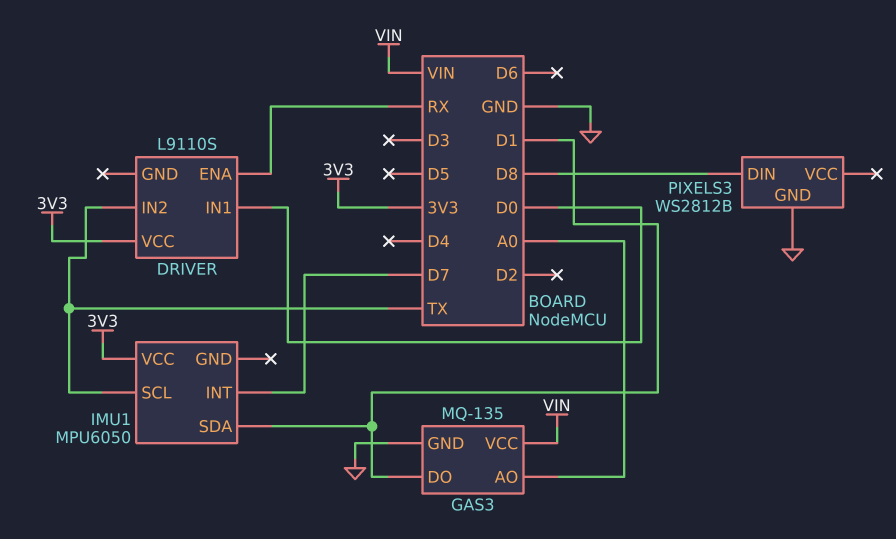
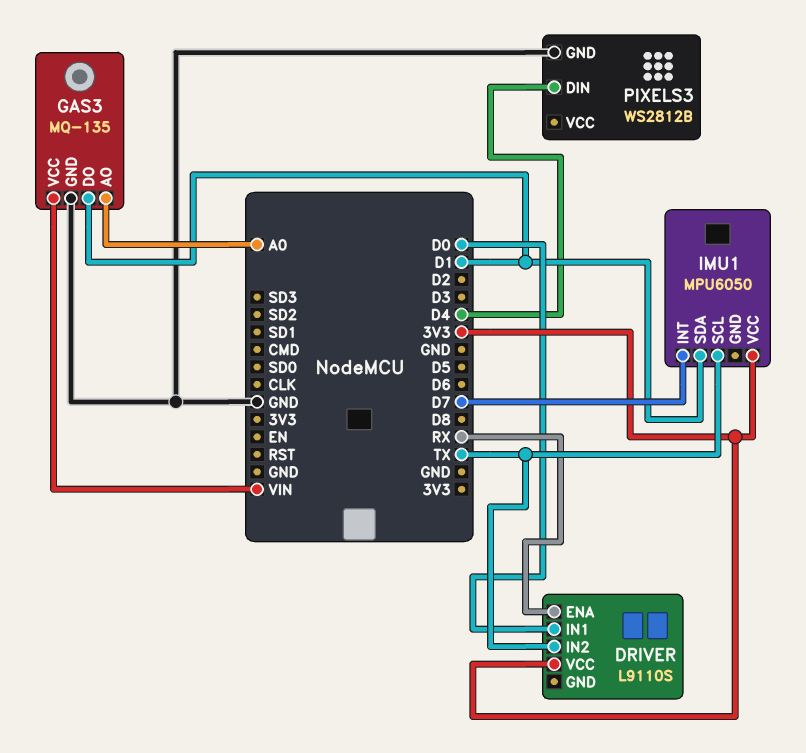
PIXELS3 pin DIN: D8 -> D4

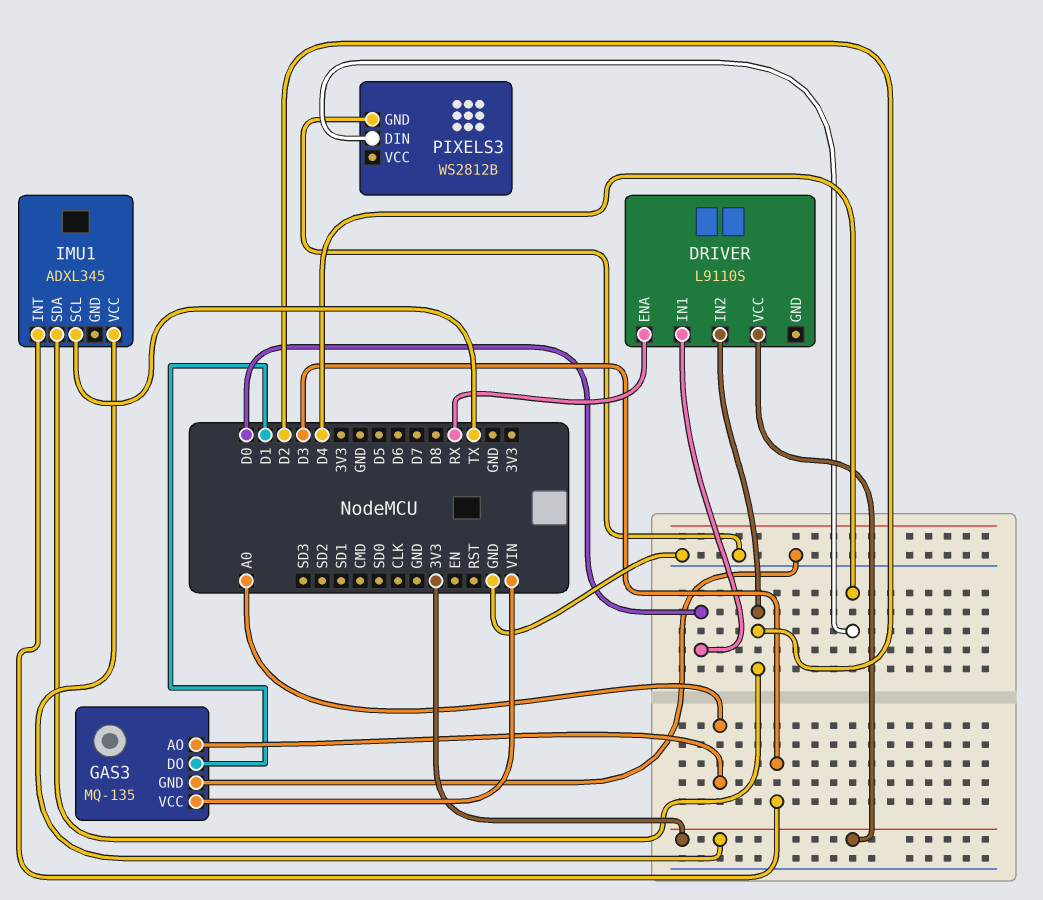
DRIVER pin IN2: TX -> D2
IMU1: MPU6050 -> ADXL345
IMU1 pin INT: D7 -> D3
IMU1 pin SDA: D1 -> D2

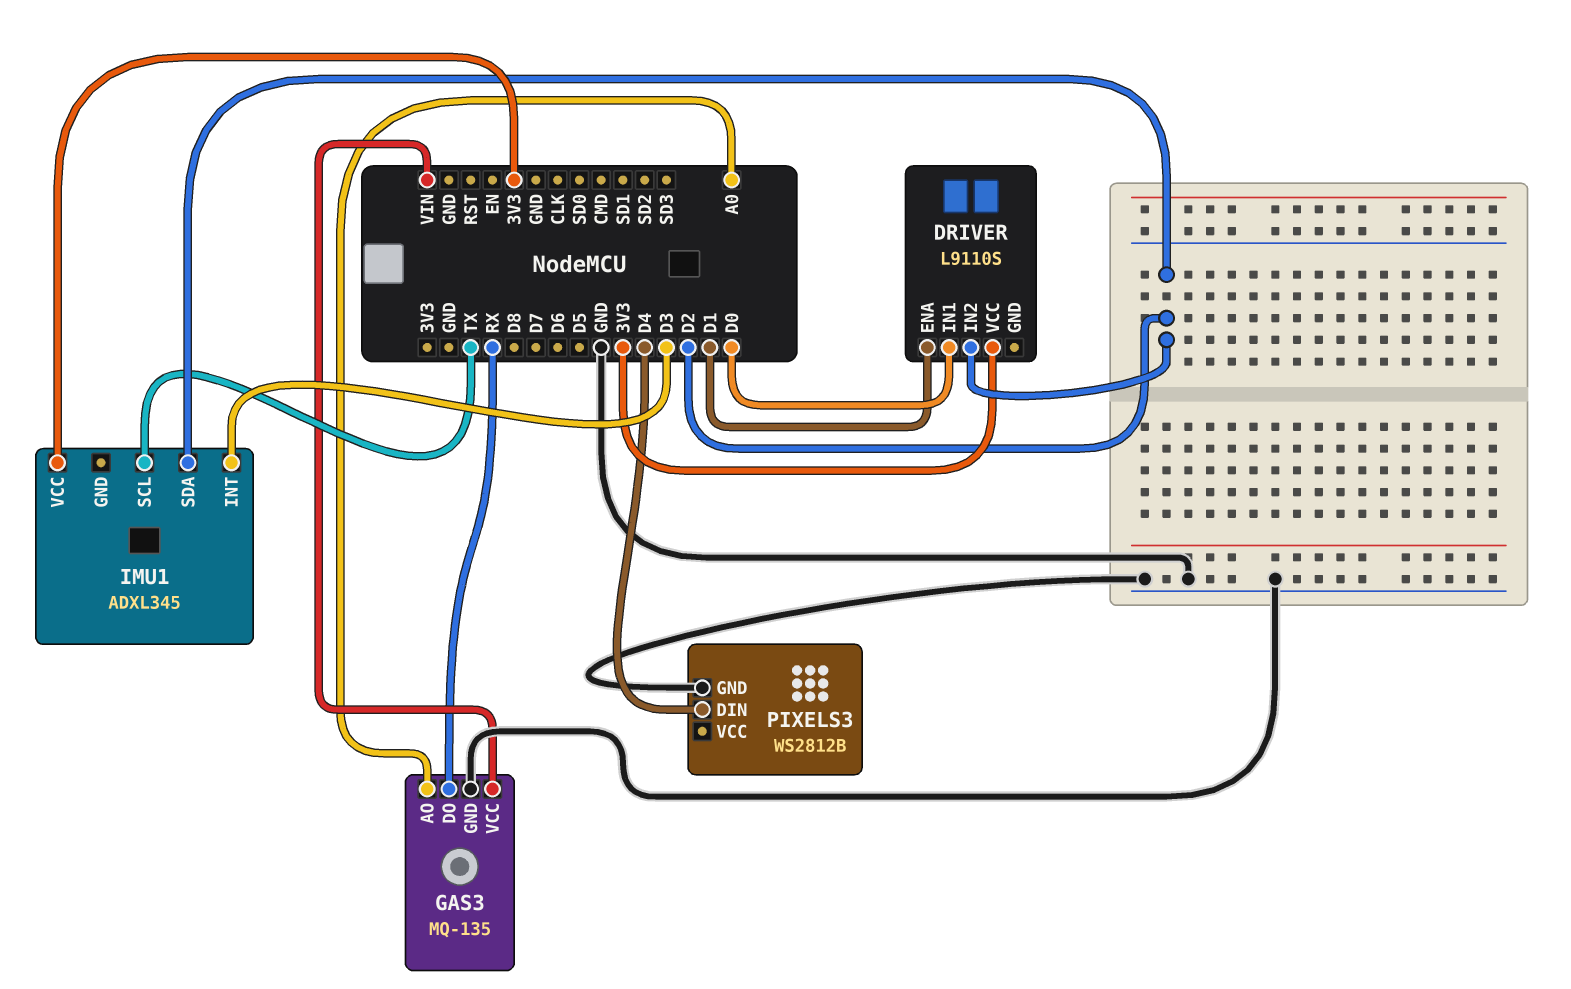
DRIVER pin ENA: RX -> D1
GAS3 pin DO: D1 -> RX

